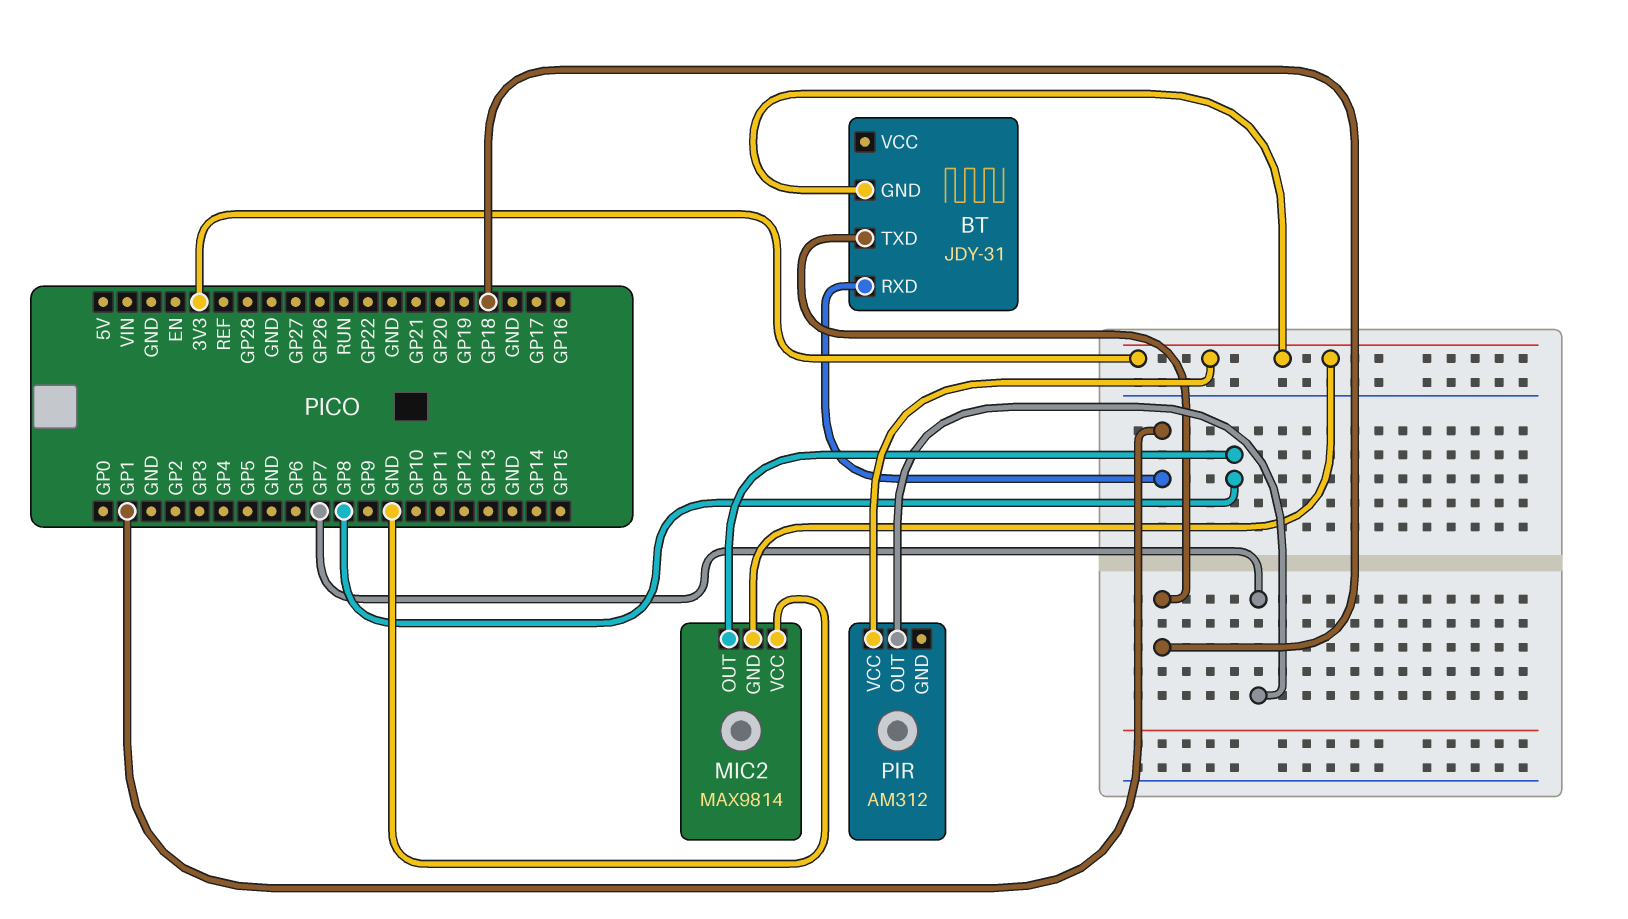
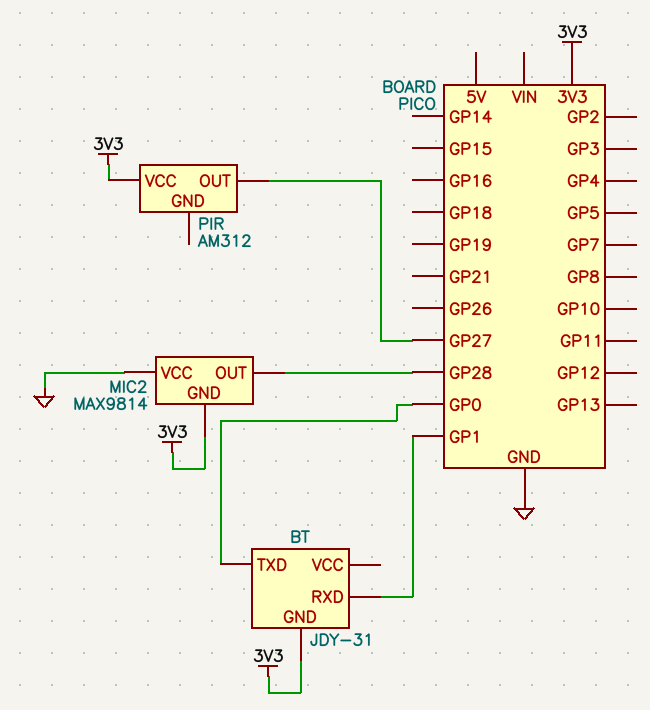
BT pin TXD: GP18 -> GP0
MIC2 pin OUT: GP8 -> GP28
PIR pin OUT: GP7 -> GP27

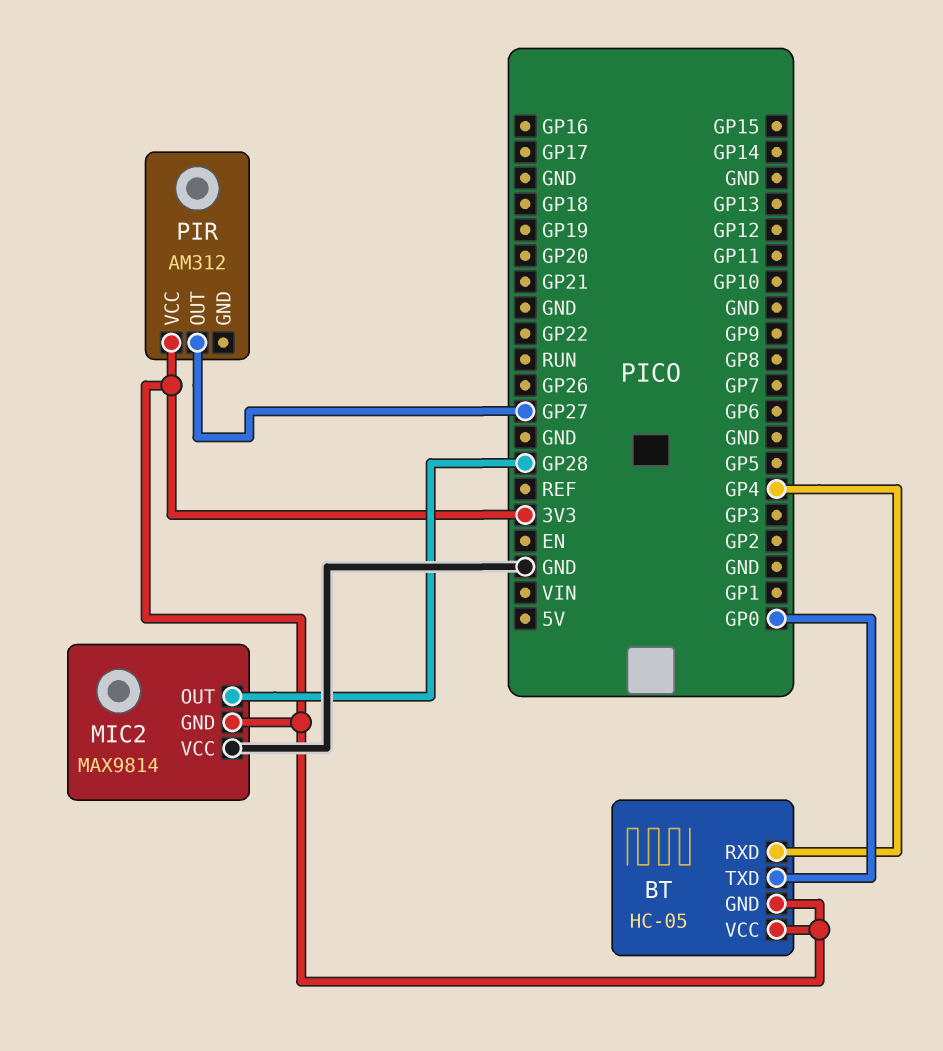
BT: JDY-31 -> HC-05
BT pin RXD: GP1 -> GP4
BT pin VCC: none -> 3V3

